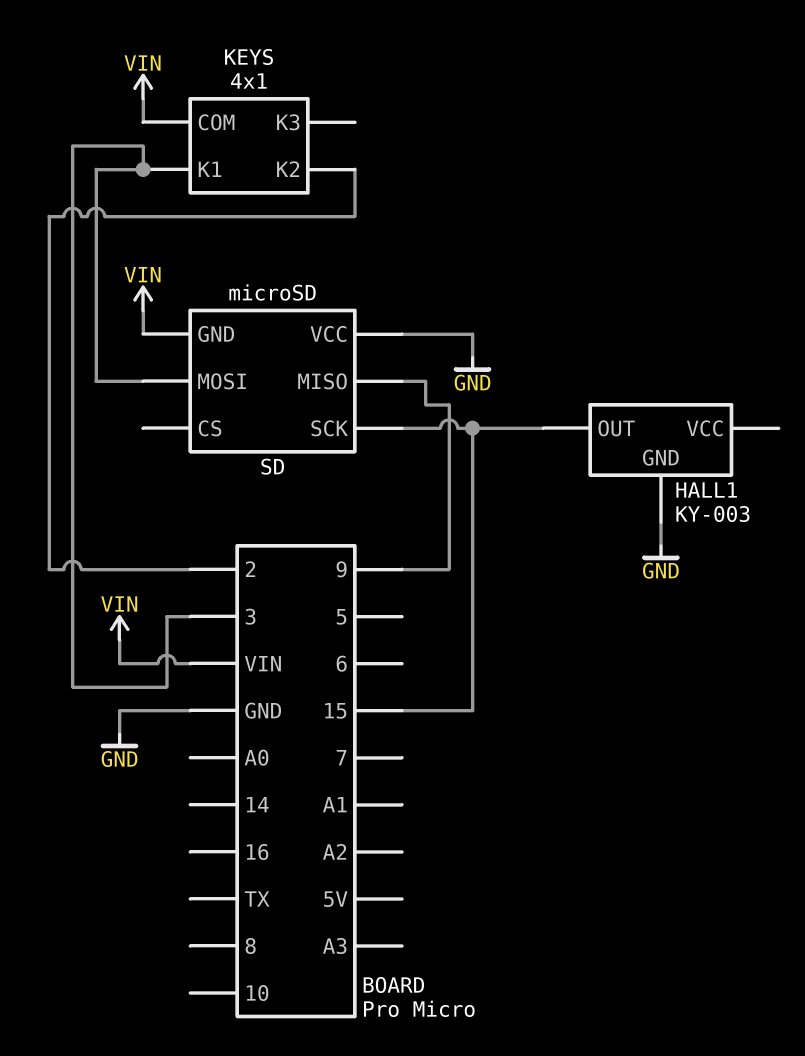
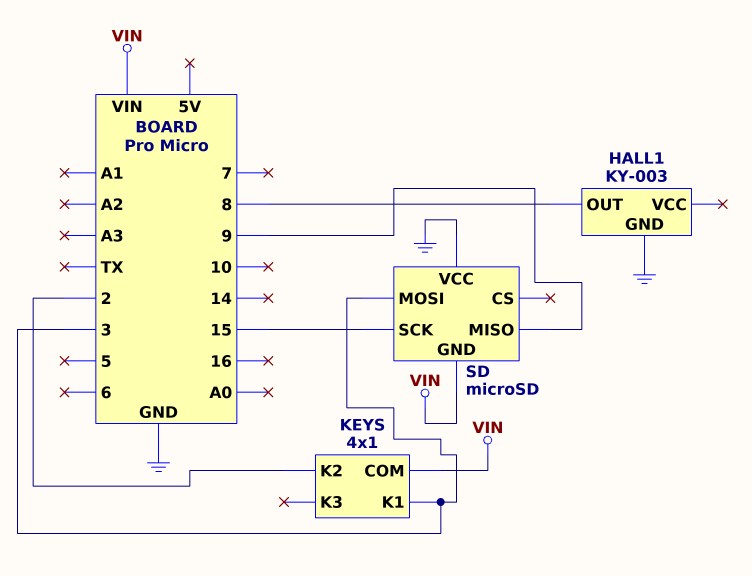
HALL1 pin OUT: 15 -> 8

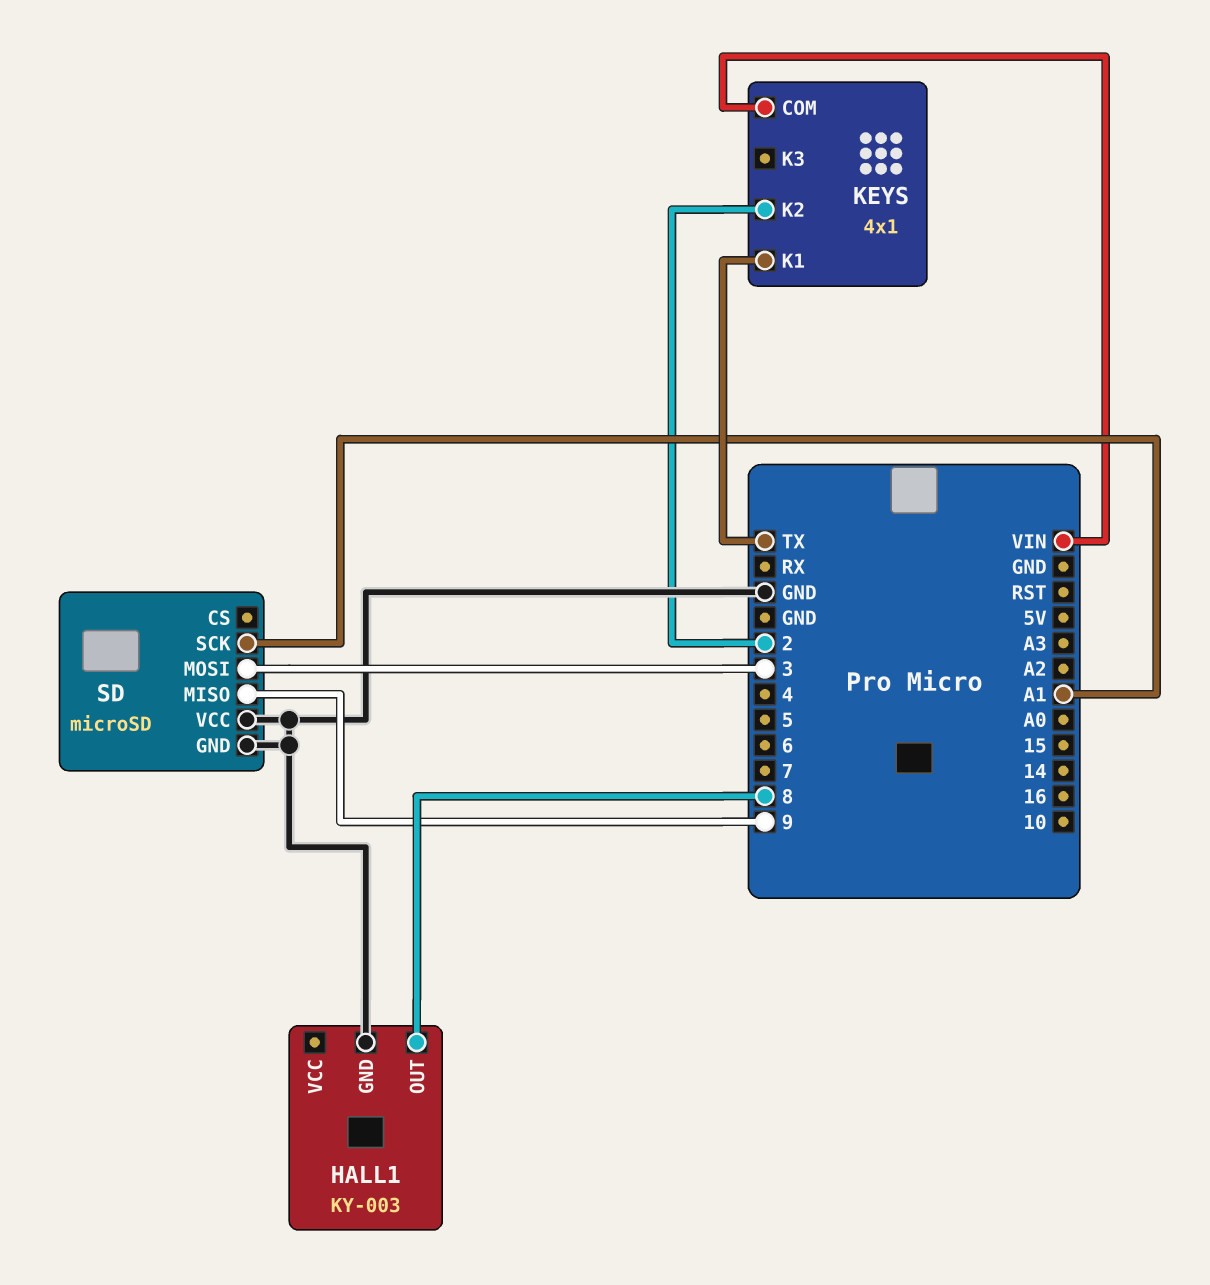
KEYS pin K1: 3 -> TX
SD pin GND: VIN -> GND
SD pin SCK: 15 -> A1

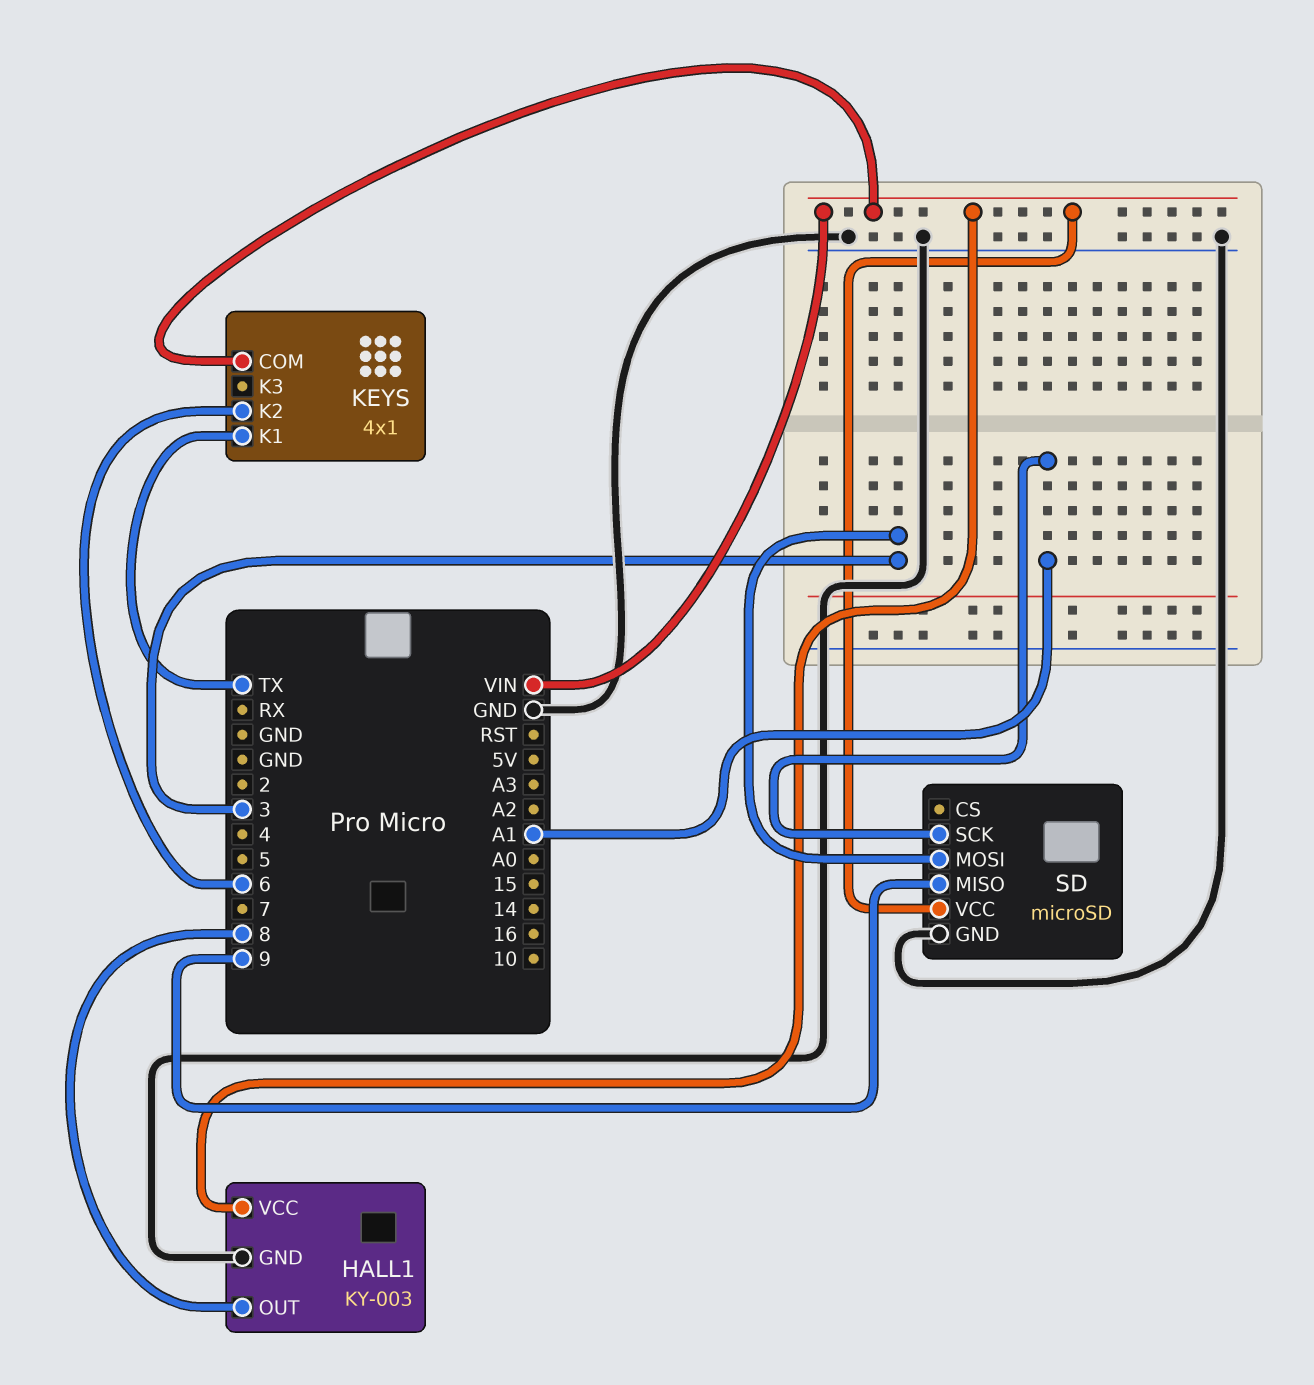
HALL1 pin VCC: none -> VIN
KEYS pin K2: 2 -> 6
SD pin VCC: GND -> VIN

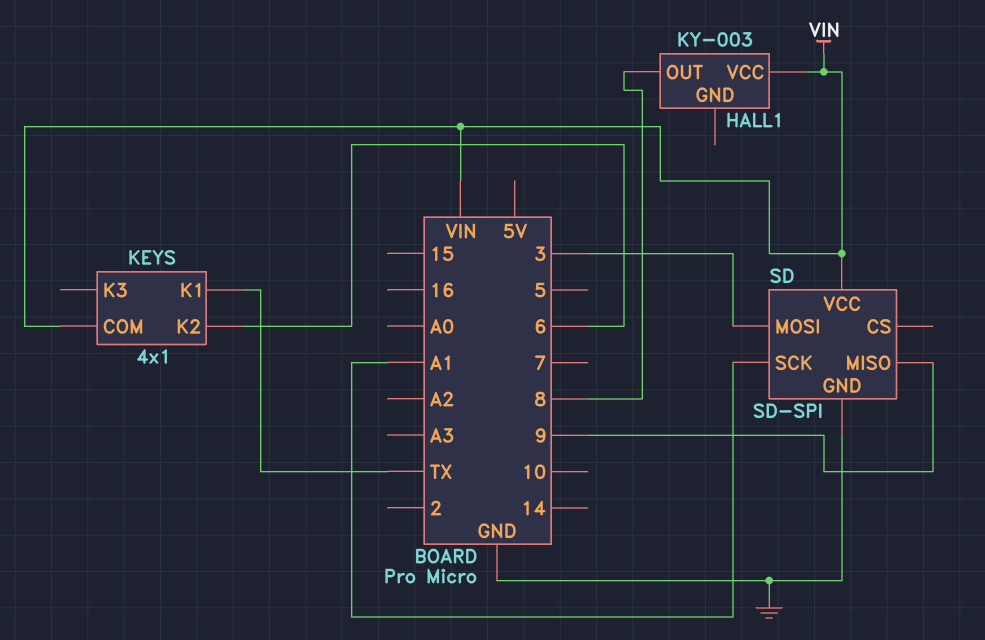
HALL1 pin GND: GND -> none
SD: microSD -> SD-SPI

